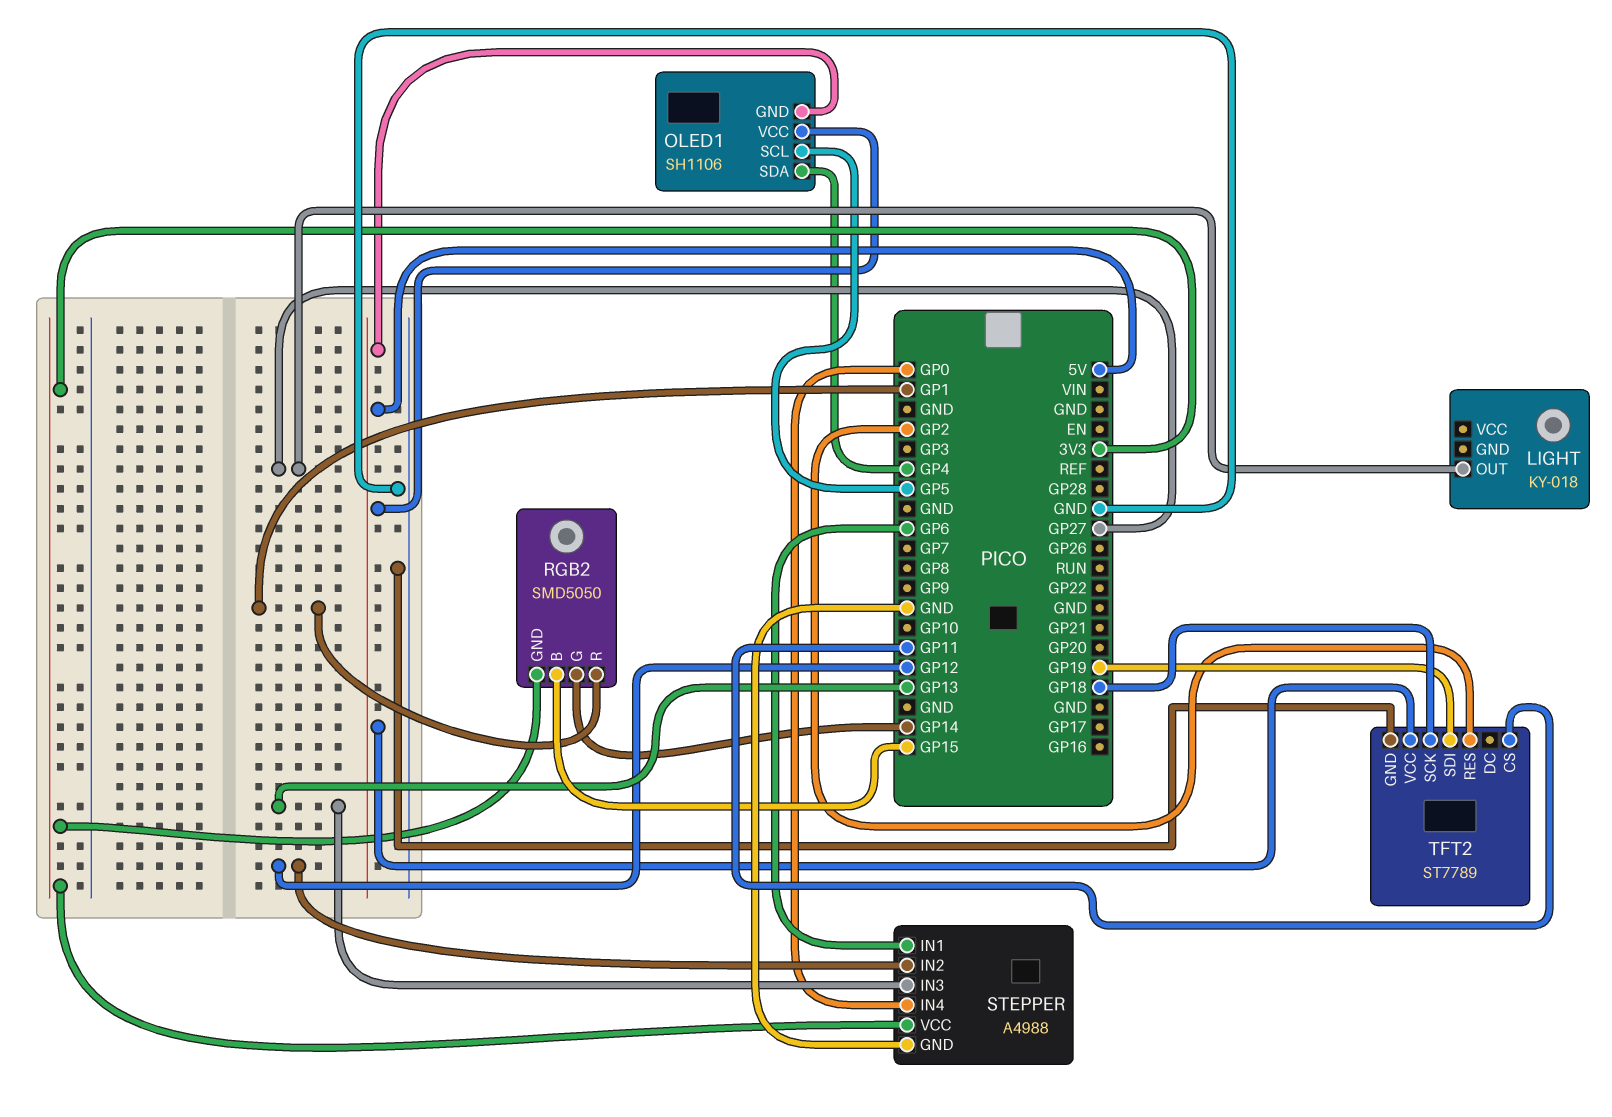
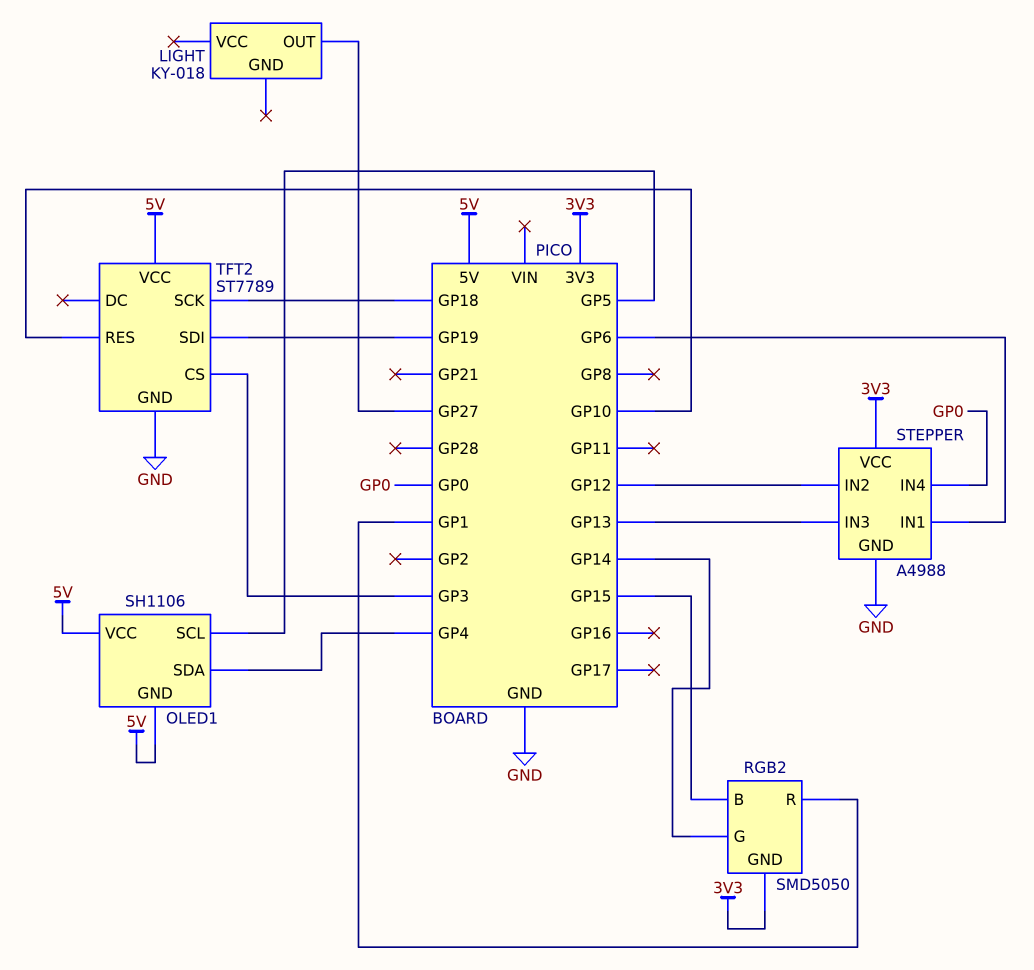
TFT2 pin CS: GP11 -> GP3
TFT2 pin RES: GP2 -> GP10

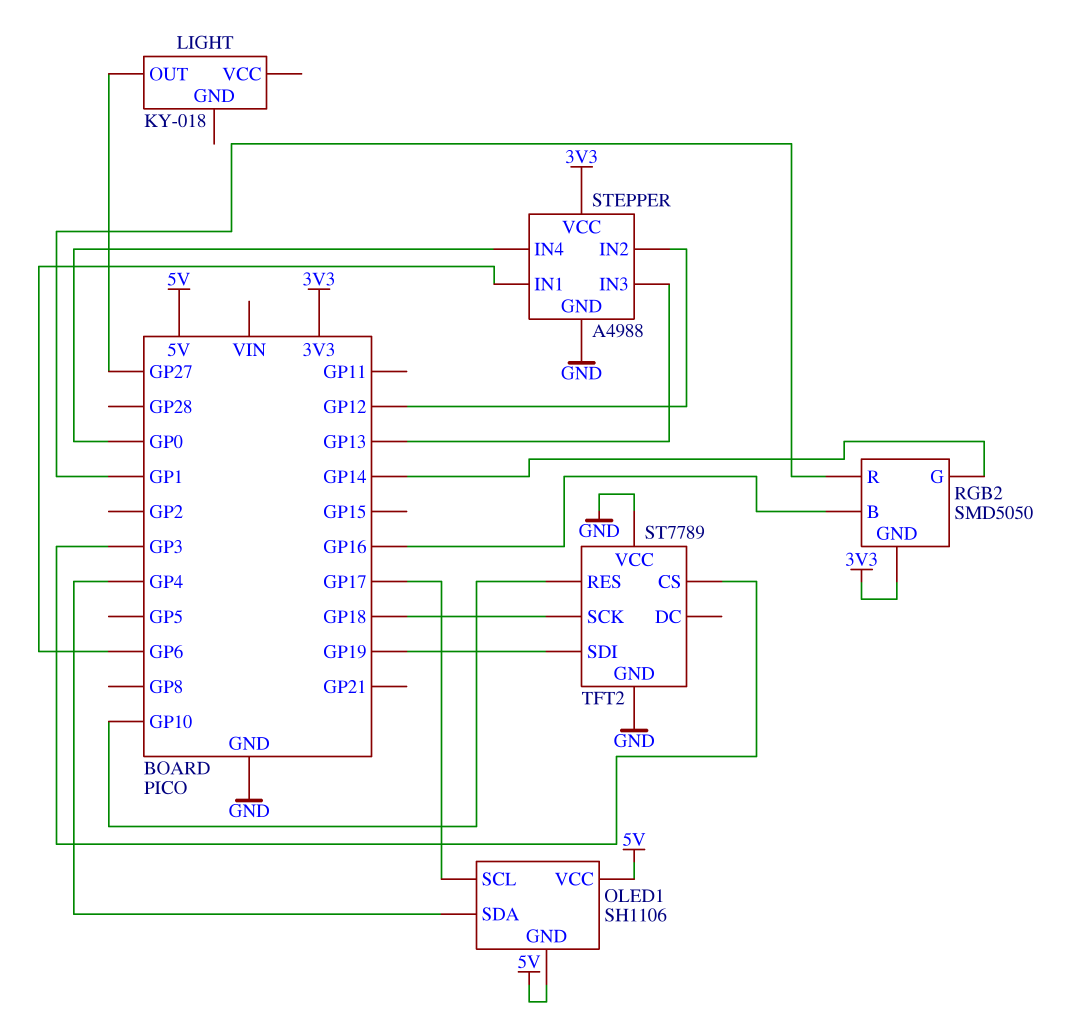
OLED1 pin SCL: GP5 -> GP17
RGB2 pin B: GP15 -> GP16
TFT2 pin VCC: 5V -> GND

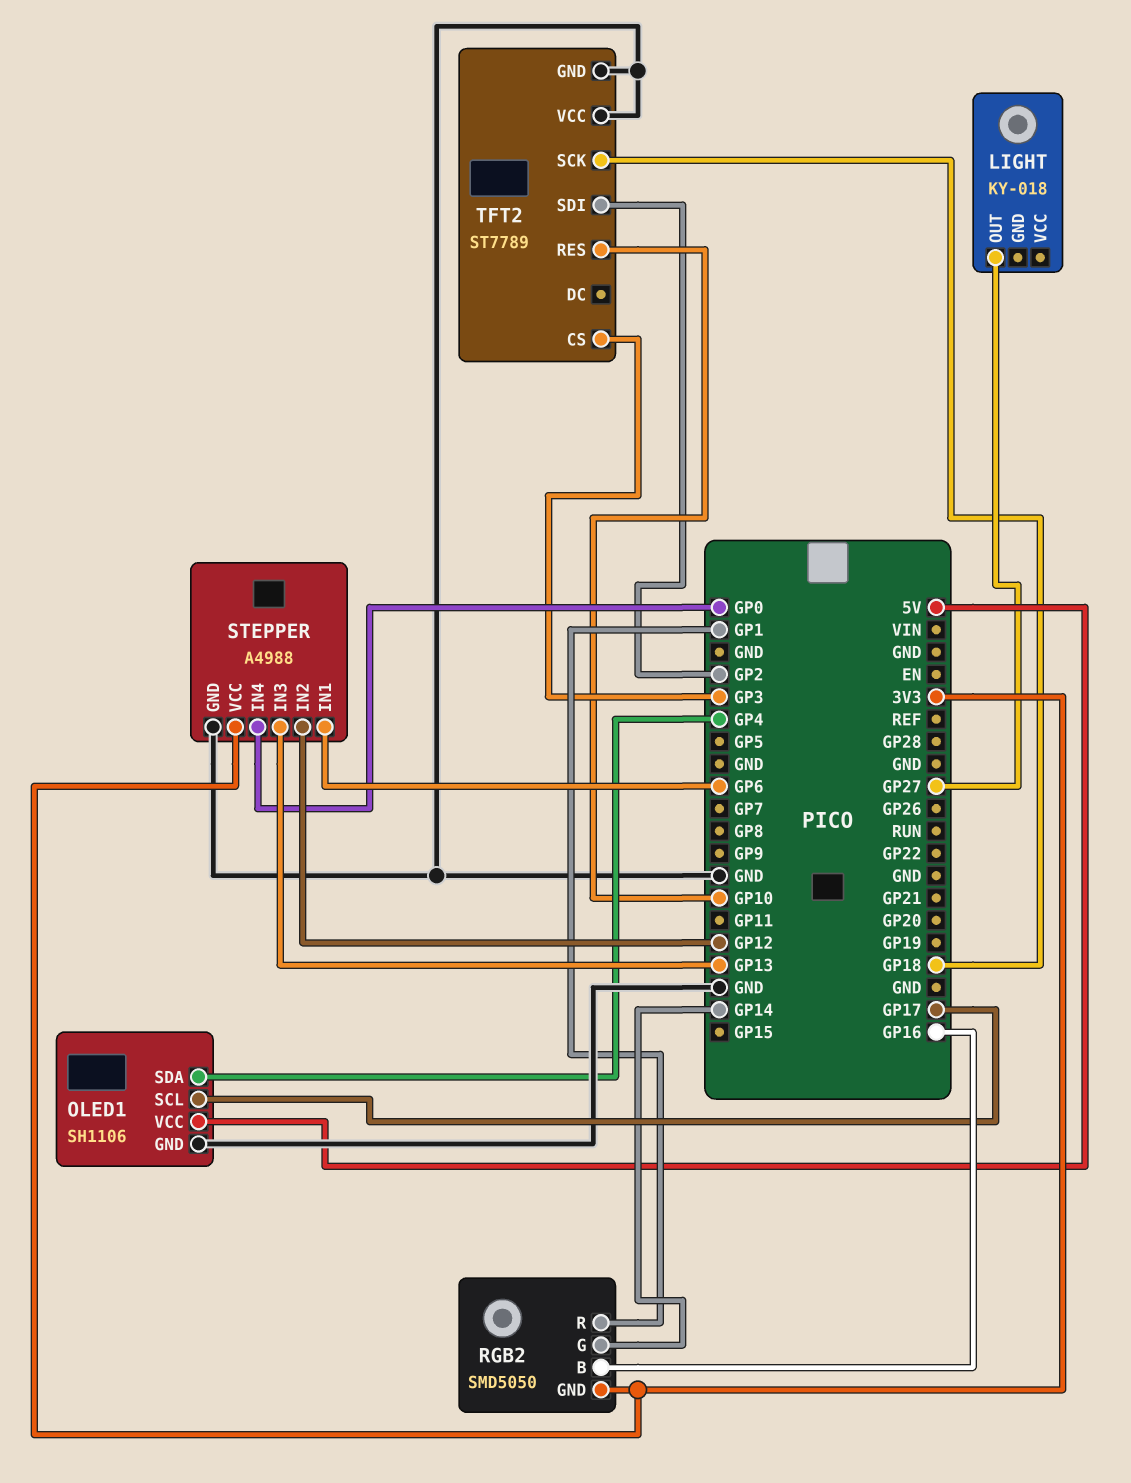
OLED1 pin GND: 5V -> GND
TFT2 pin SDI: GP19 -> GP2

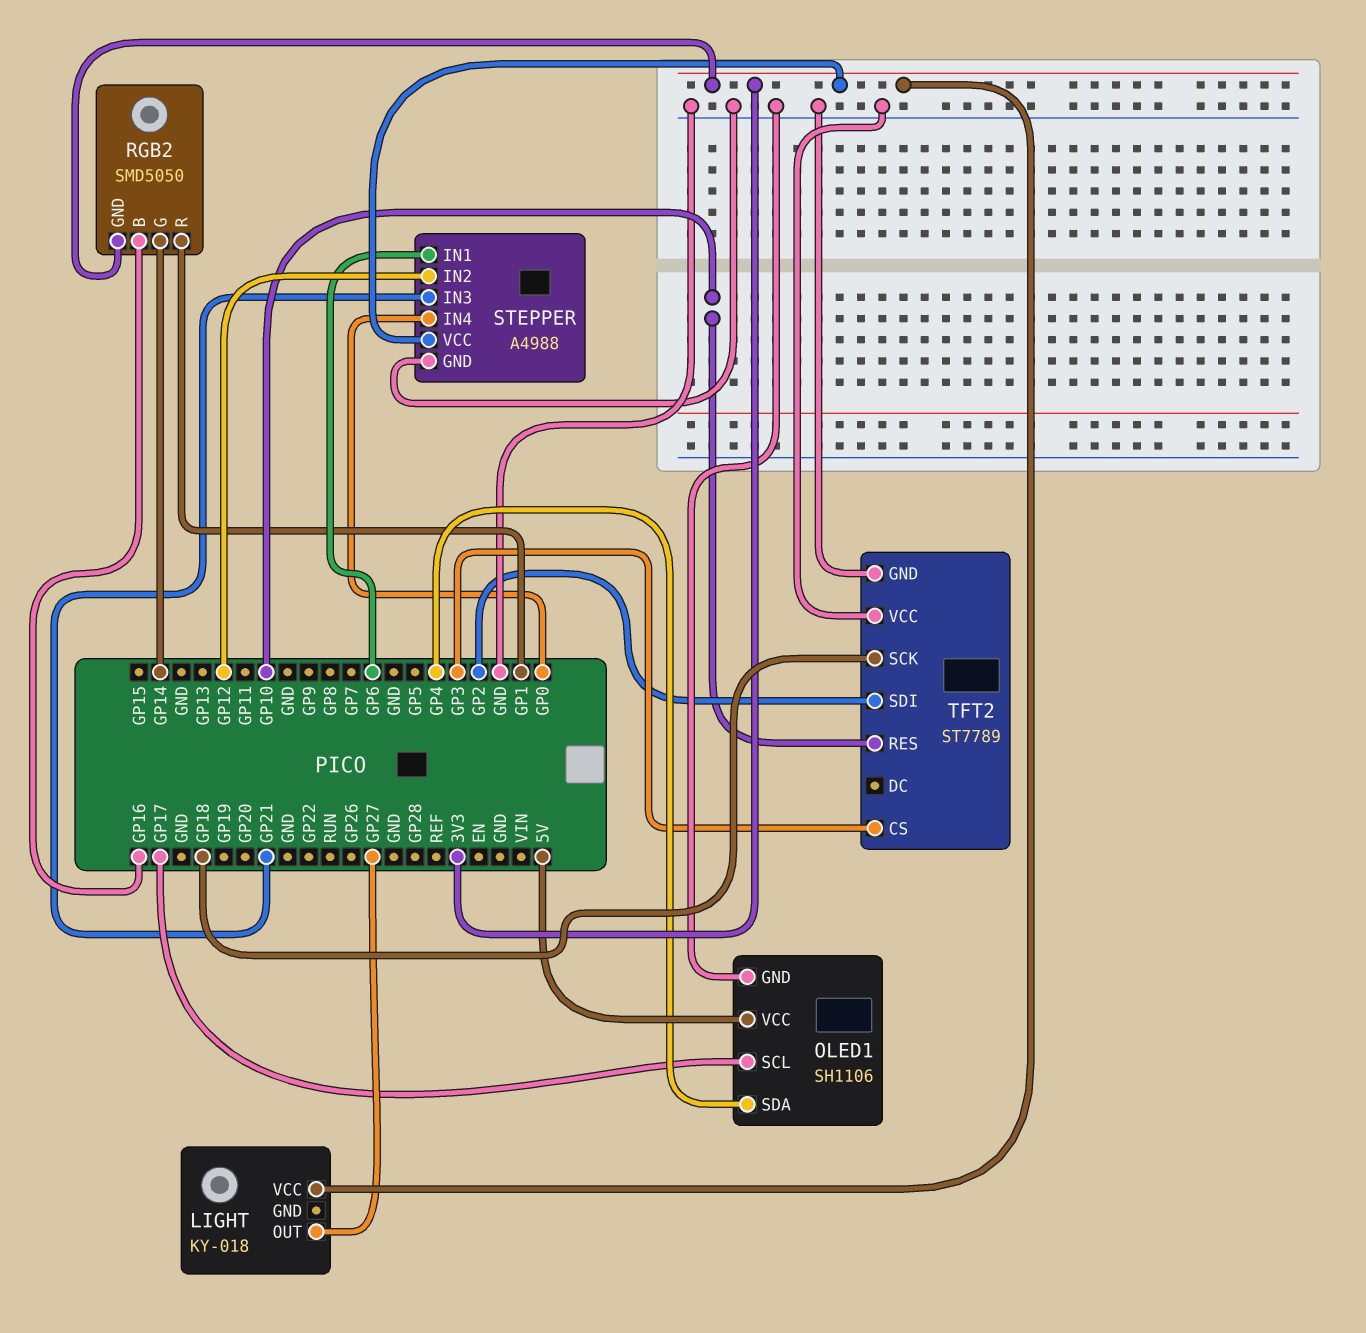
LIGHT pin VCC: none -> 3V3
STEPPER pin IN3: GP13 -> GP21

